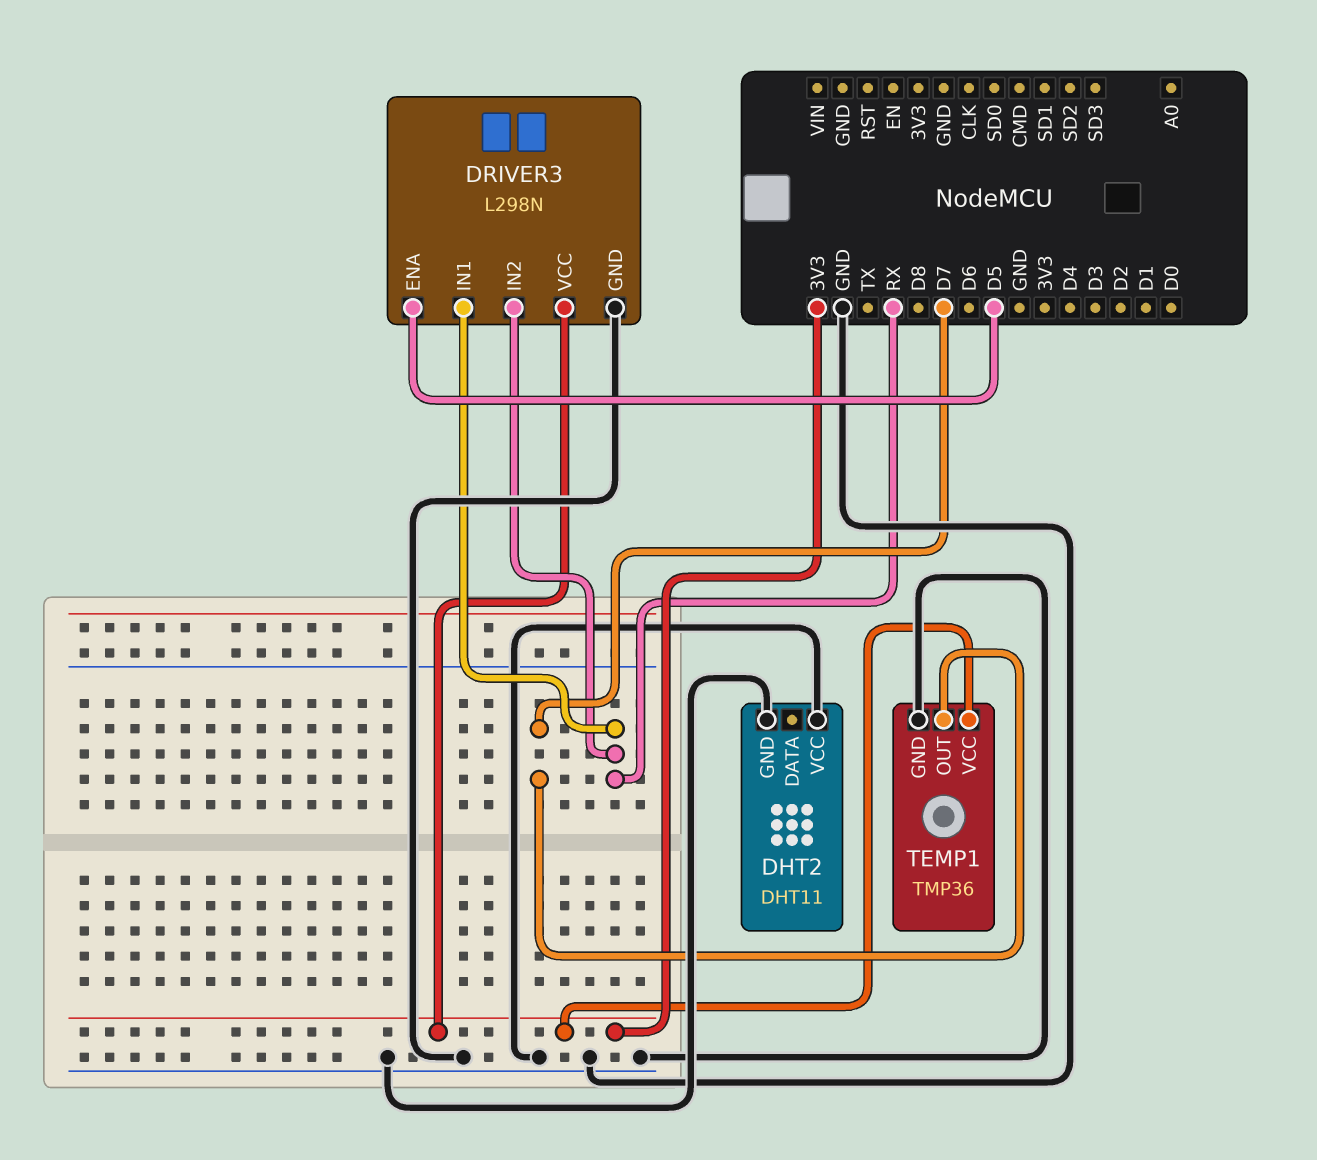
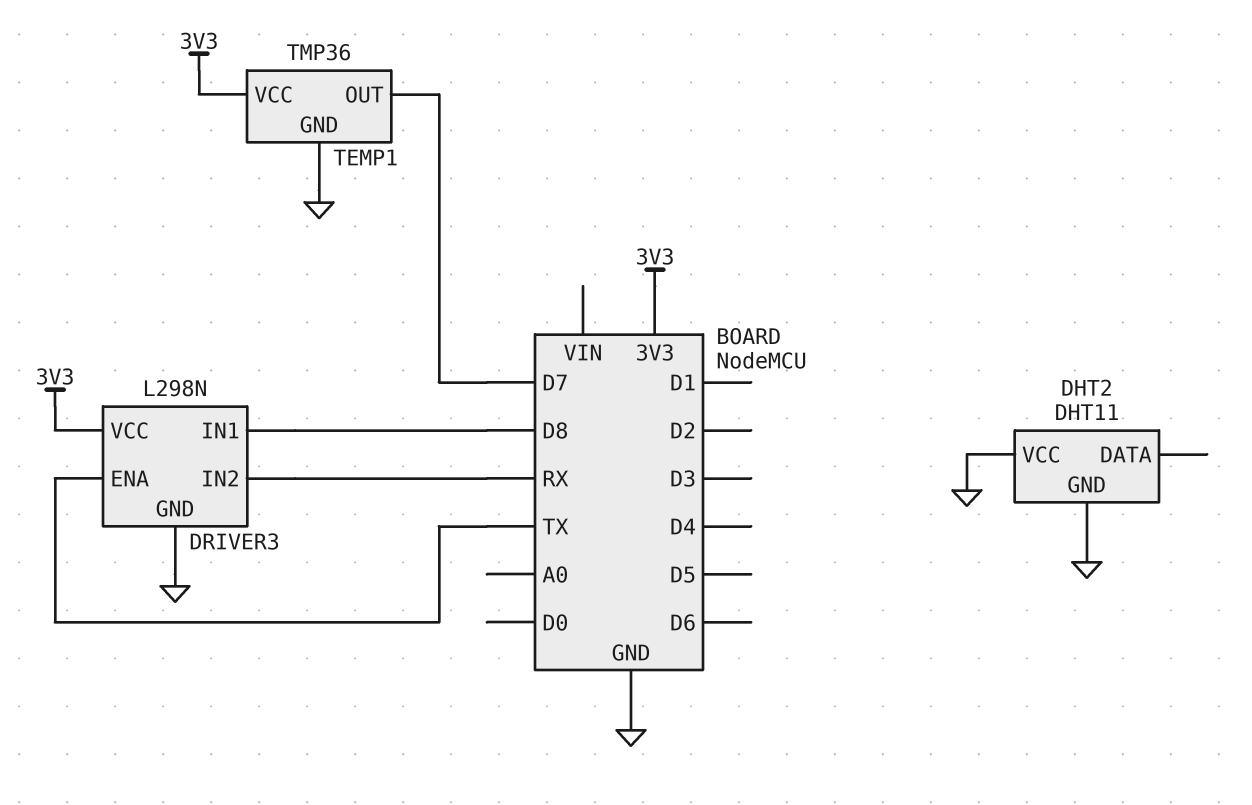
DRIVER3 pin ENA: D5 -> TX
DRIVER3 pin IN1: RX -> D8

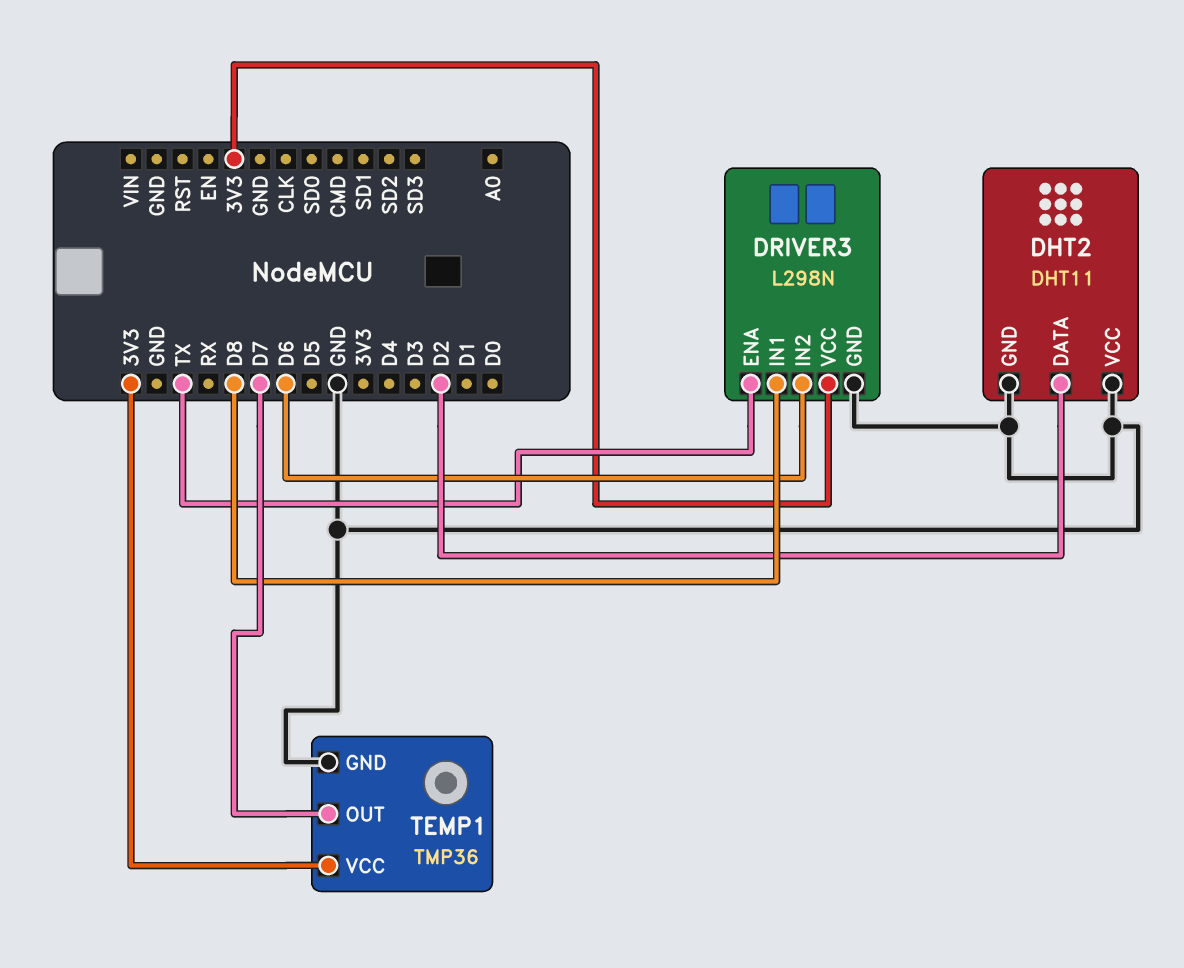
DHT2 pin DATA: none -> D2
DRIVER3 pin IN2: RX -> D6

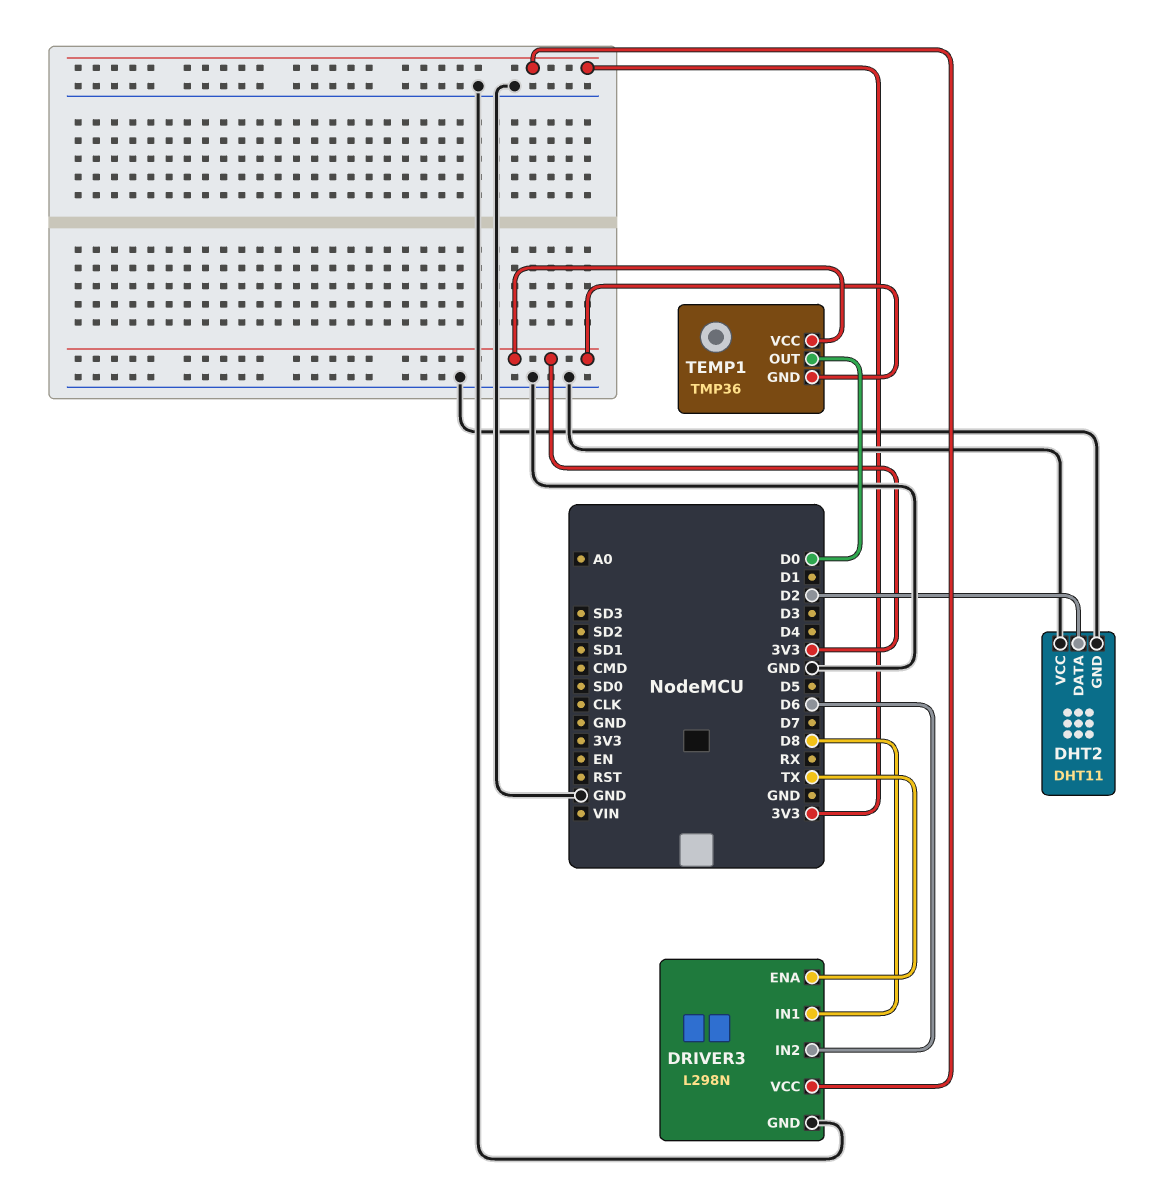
TEMP1 pin GND: GND -> 3V3
TEMP1 pin OUT: D7 -> D0

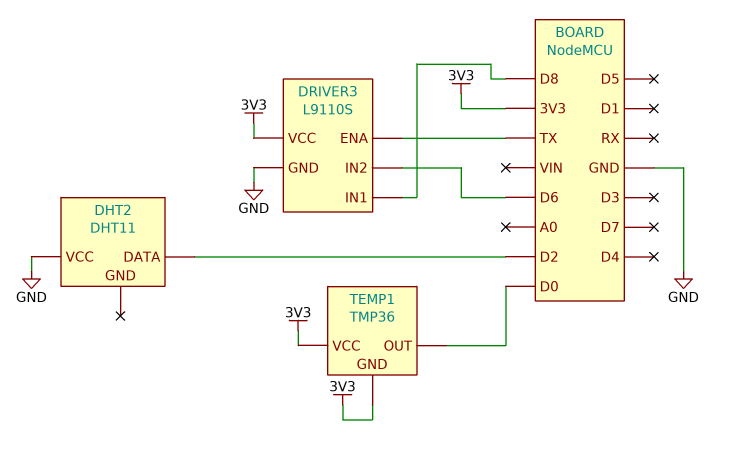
DHT2 pin GND: GND -> none
DRIVER3: L298N -> L9110S

